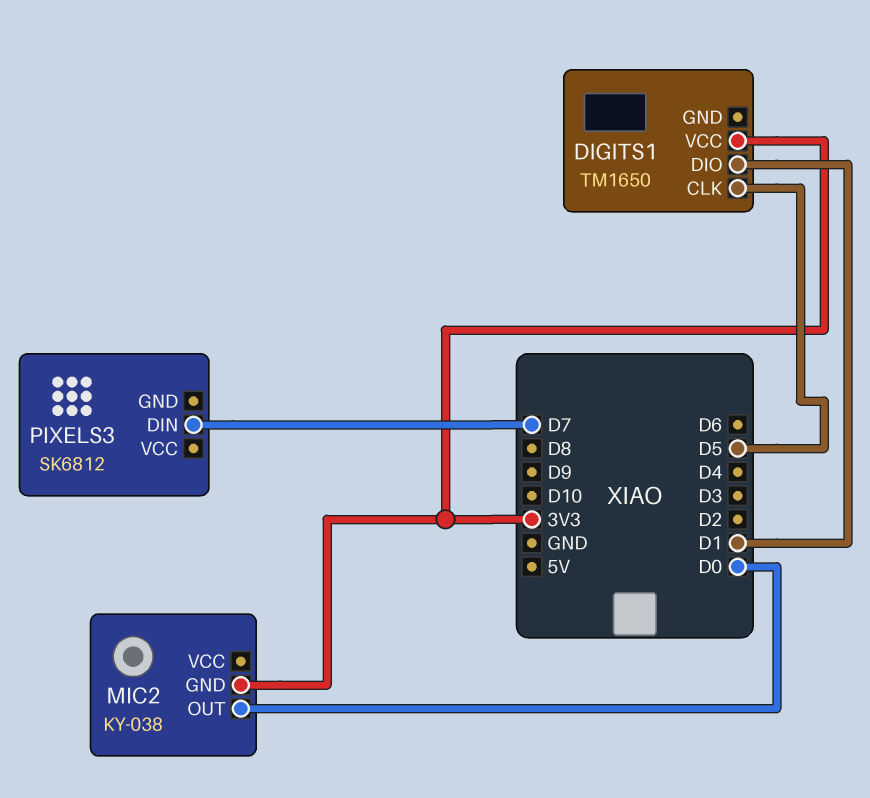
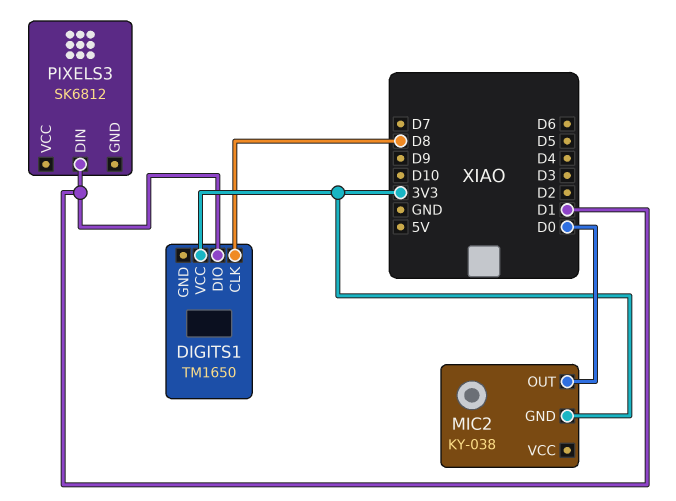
DIGITS1 pin CLK: D5 -> D8
PIXELS3 pin DIN: D7 -> D1

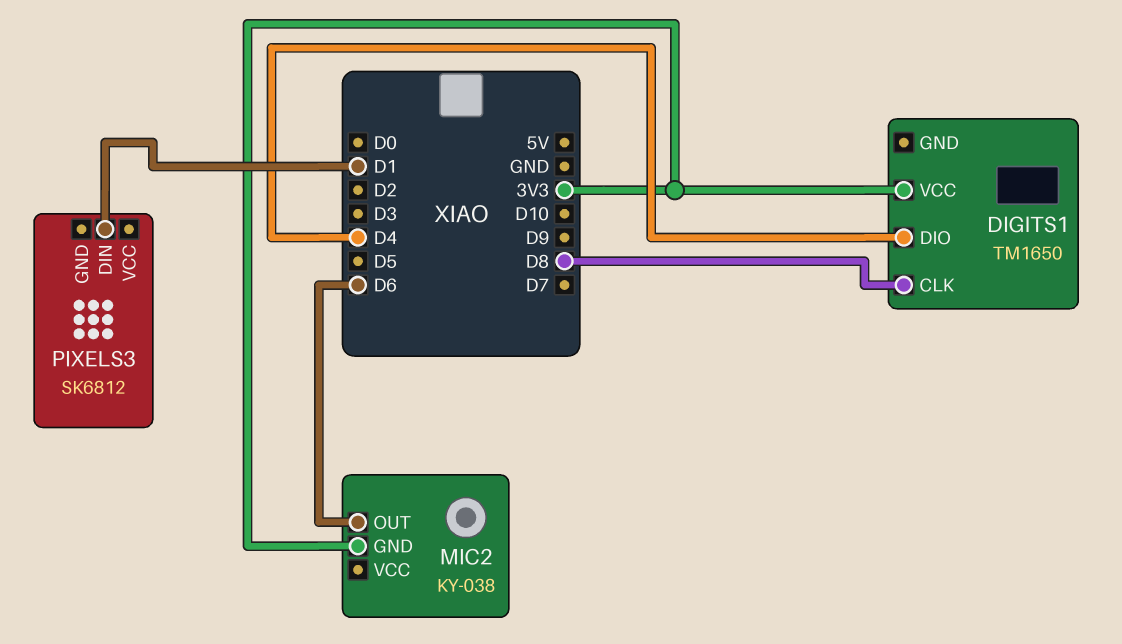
DIGITS1 pin DIO: D1 -> D4
MIC2 pin OUT: D0 -> D6

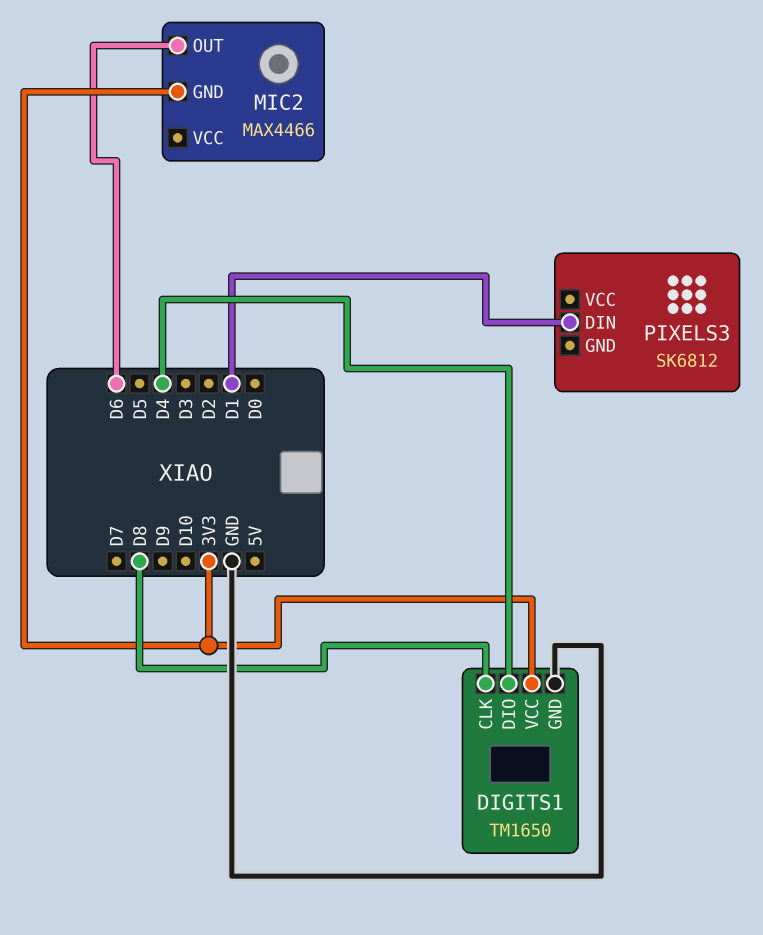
DIGITS1 pin GND: none -> GND
MIC2: KY-038 -> MAX4466

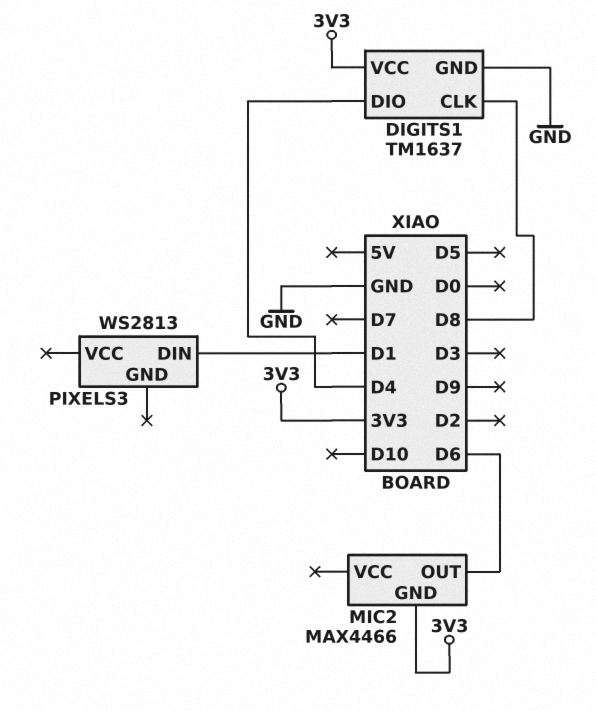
DIGITS1: TM1650 -> TM1637
PIXELS3: SK6812 -> WS2813

